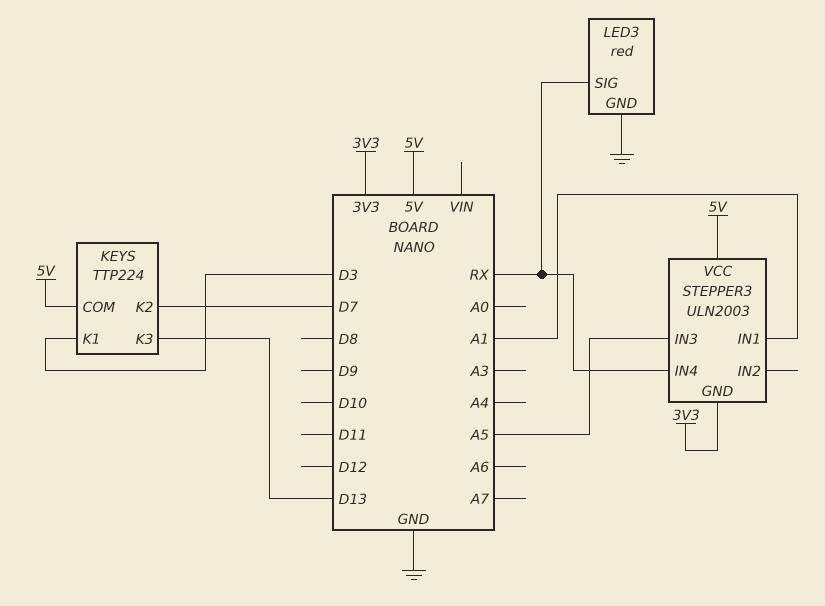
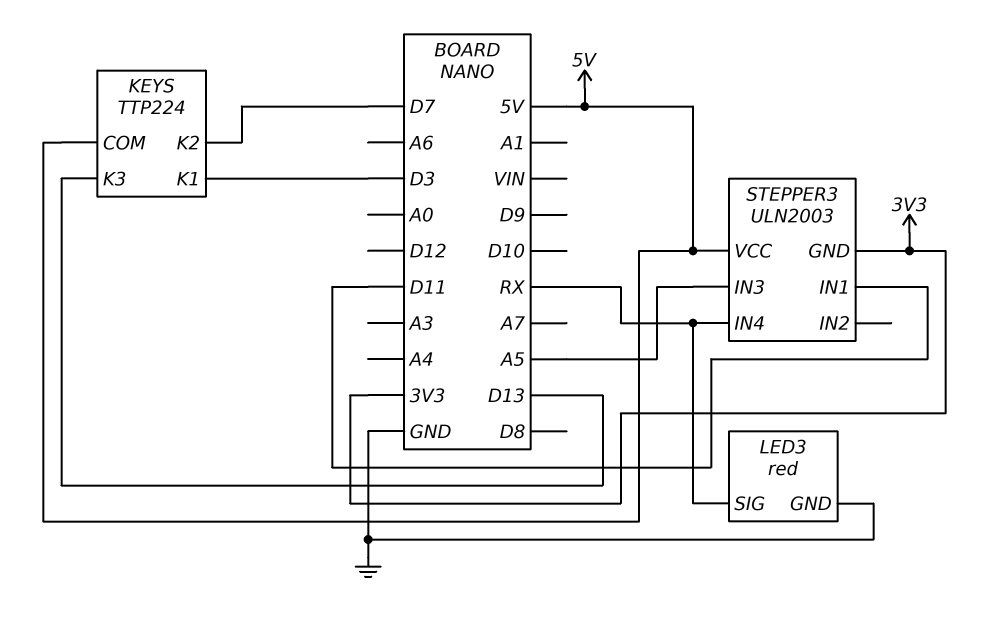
STEPPER3 pin IN1: A1 -> D11

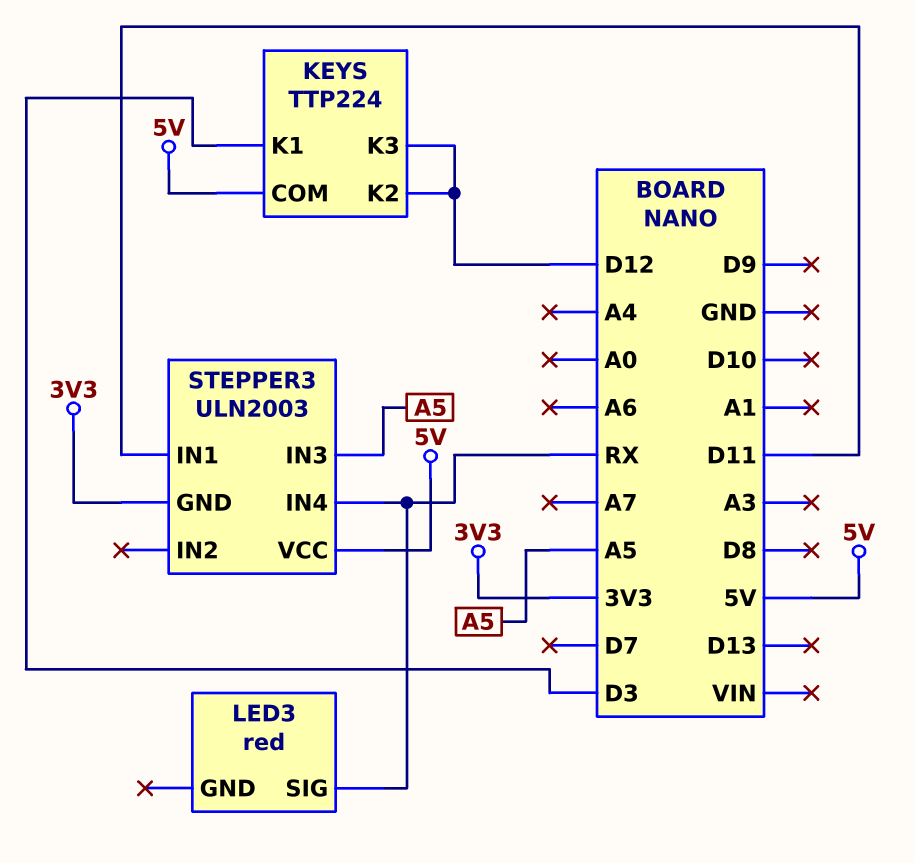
KEYS pin K2: D7 -> D12
KEYS pin K3: D13 -> D12
LED3 pin GND: GND -> none

